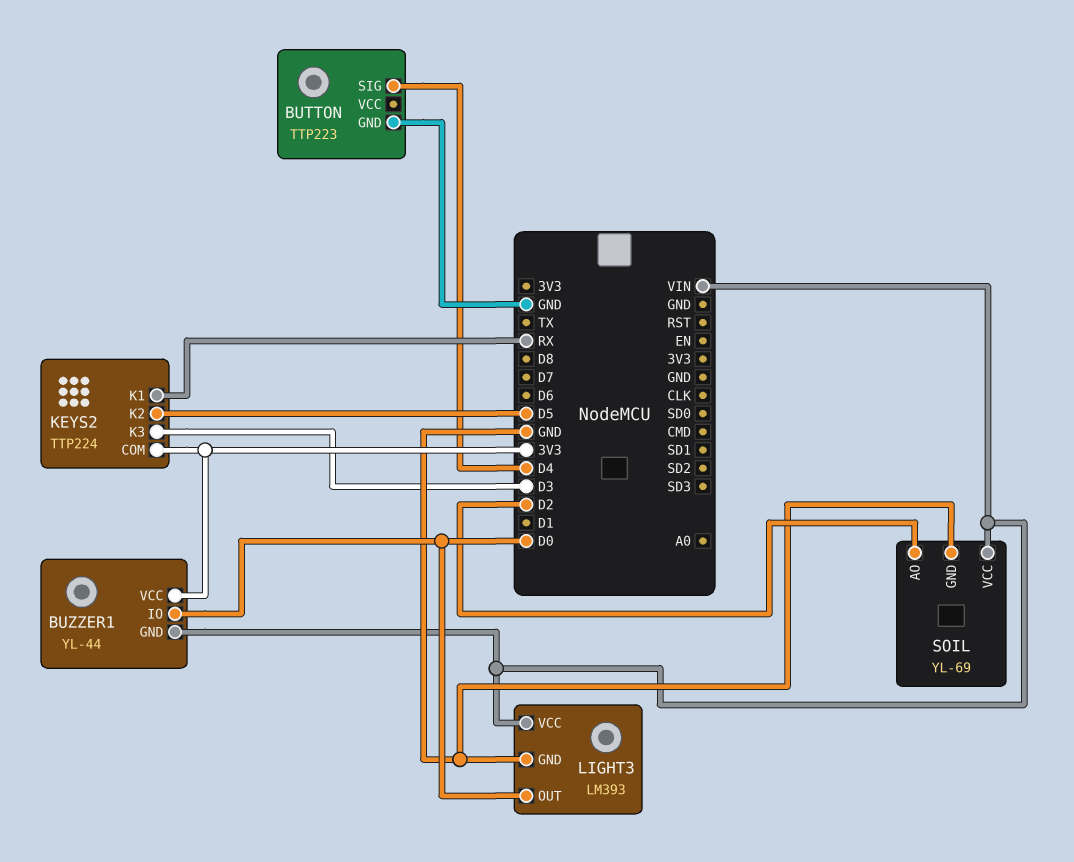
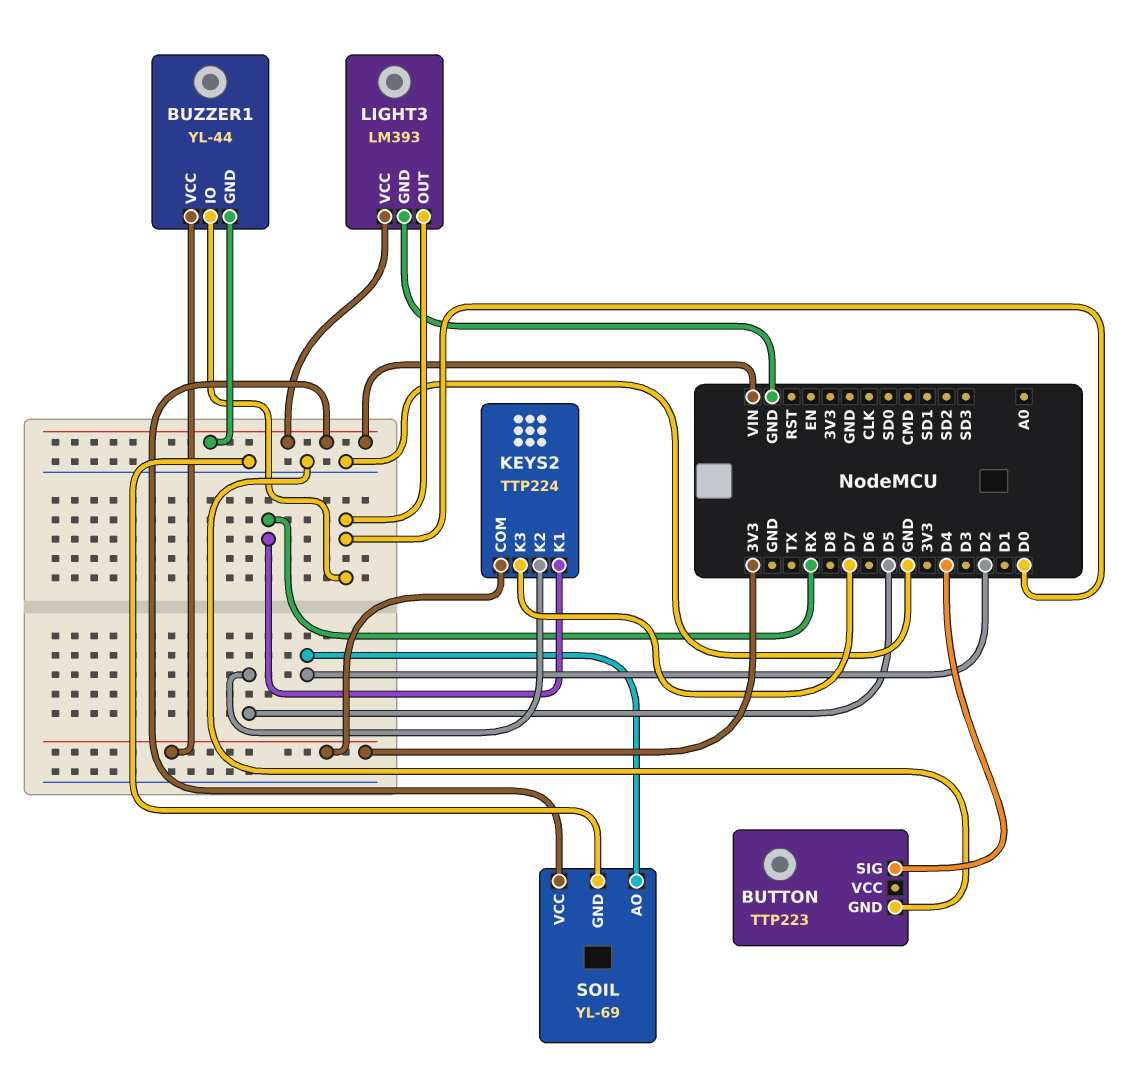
KEYS2 pin K3: D3 -> D7

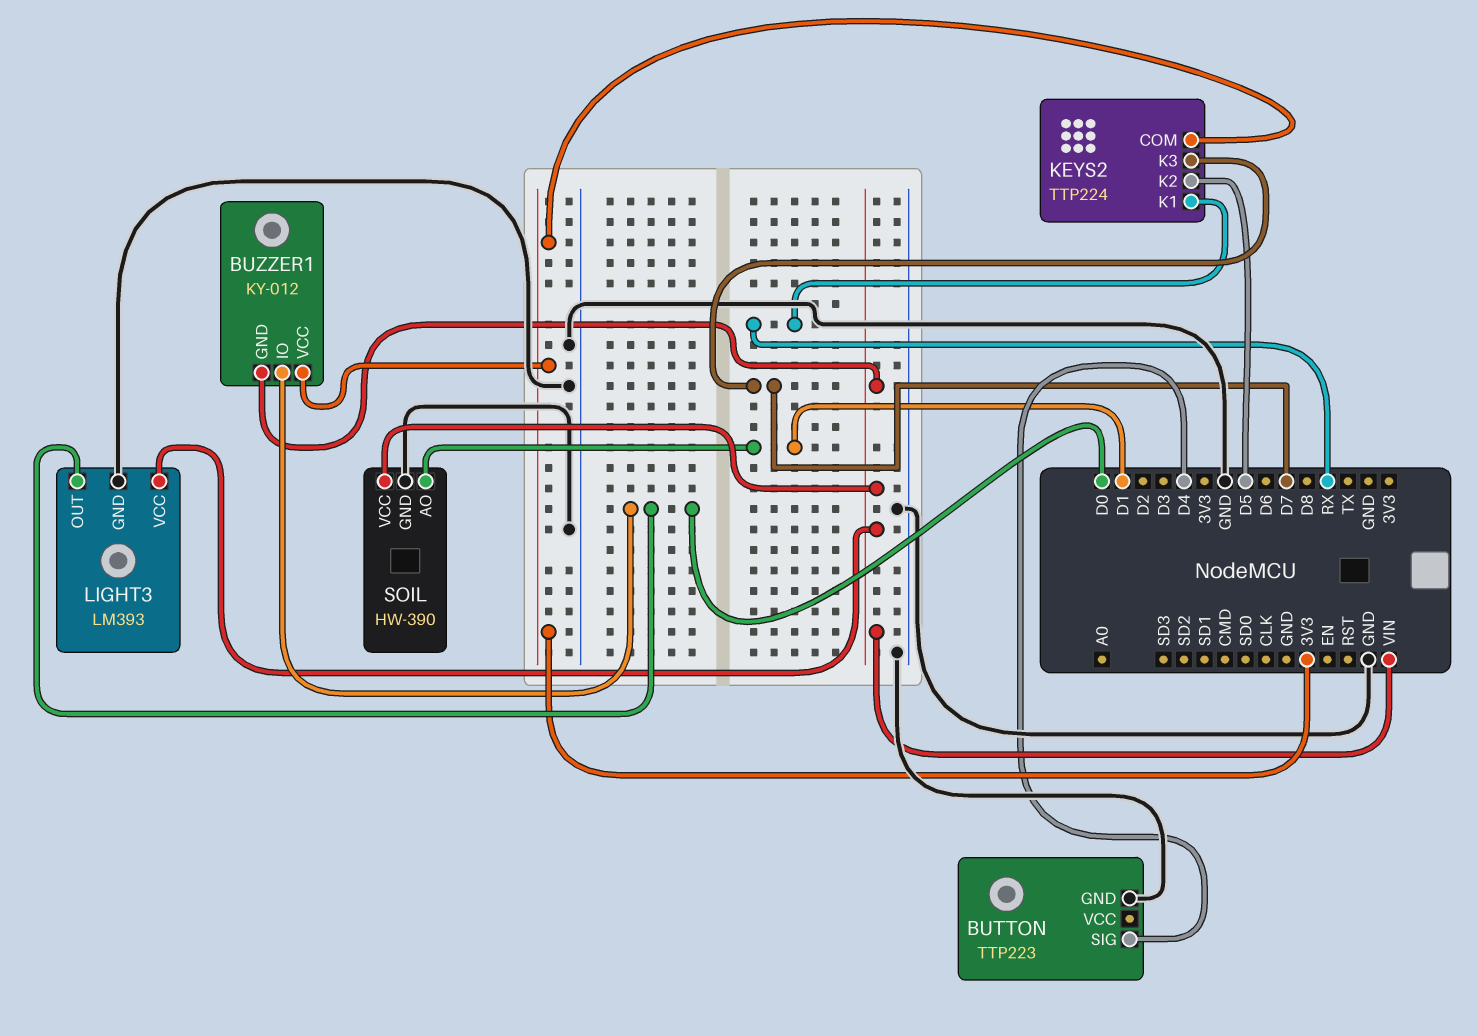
BUZZER1: YL-44 -> KY-012
SOIL: YL-69 -> HW-390
SOIL pin AO: D2 -> D1

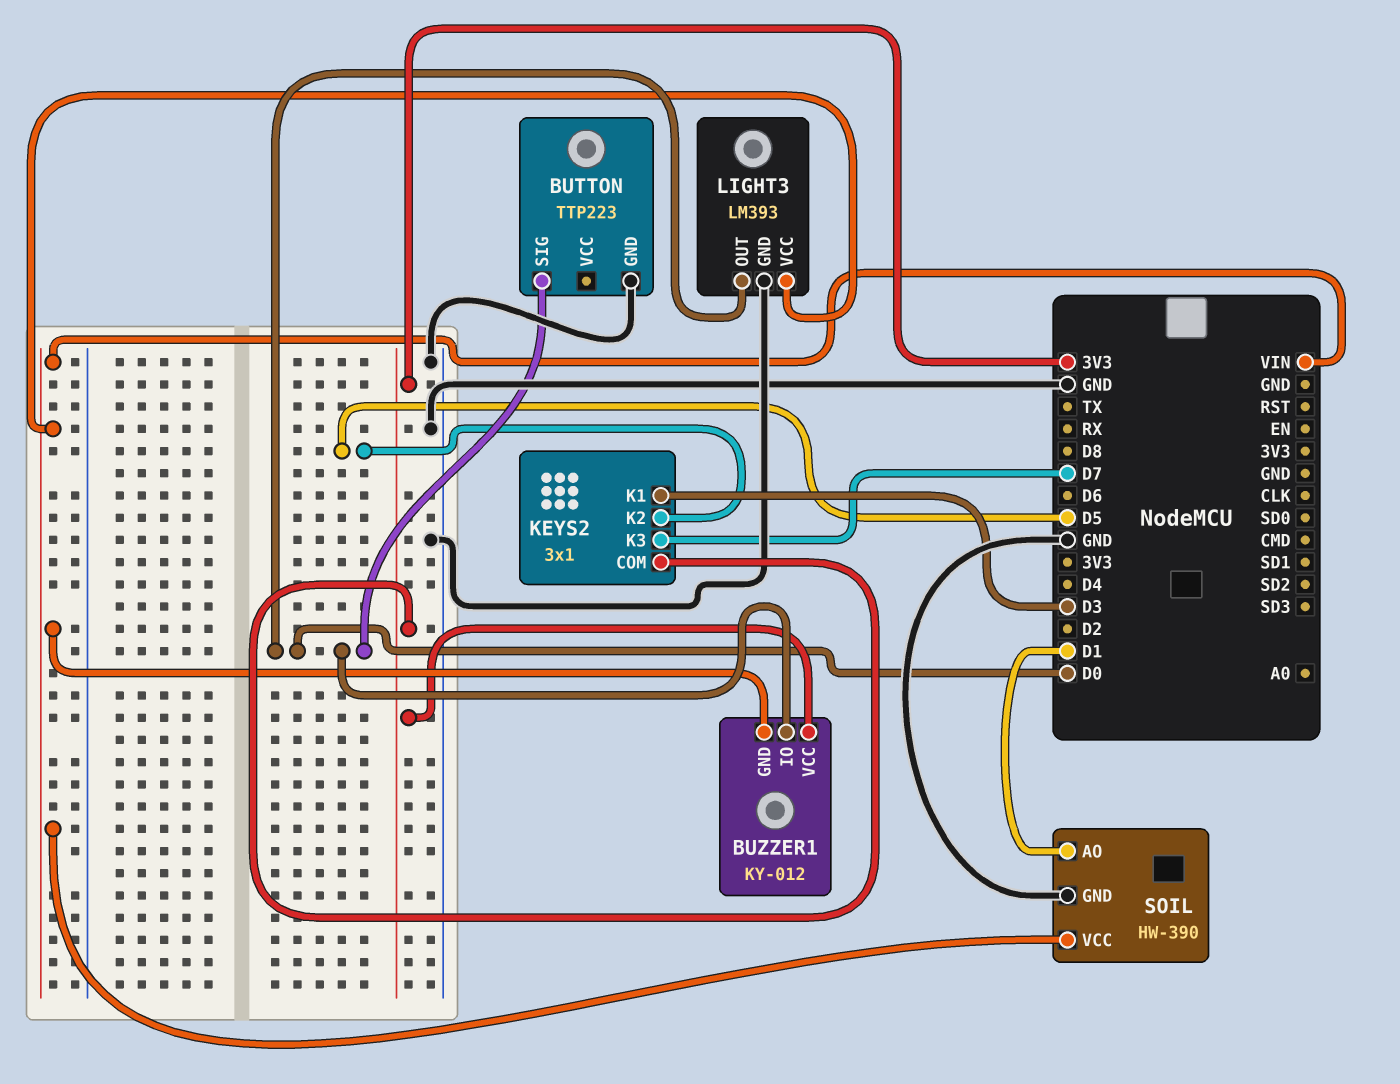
BUTTON pin SIG: D4 -> D0
KEYS2: TTP224 -> 3x1
KEYS2 pin K1: RX -> D3

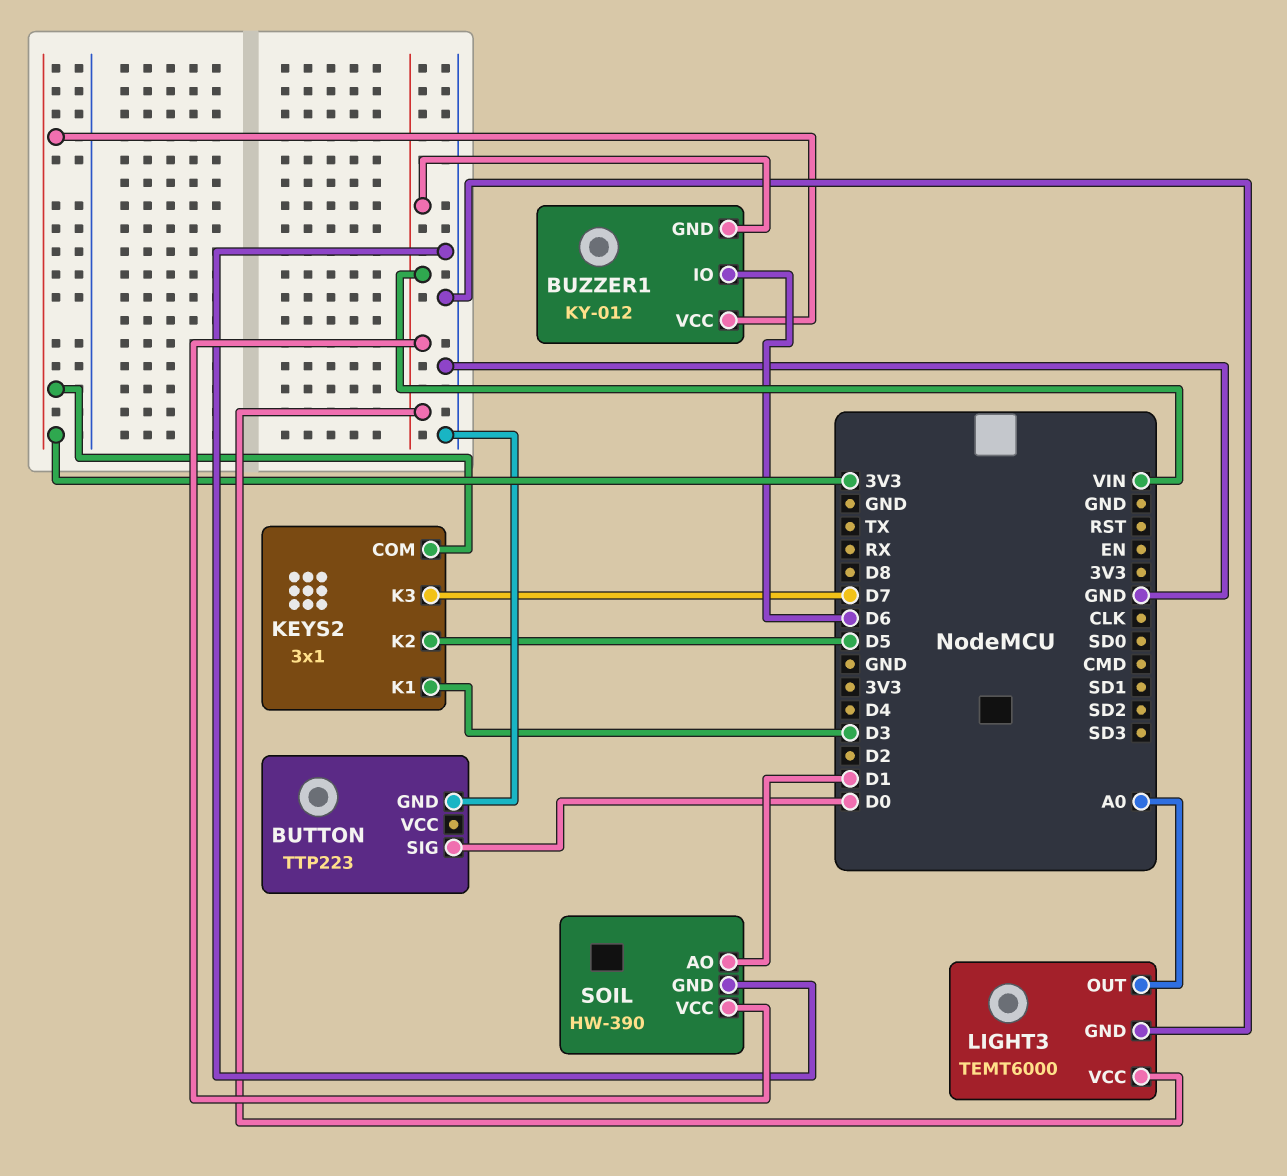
BUZZER1 pin IO: D0 -> D6
LIGHT3: LM393 -> TEMT6000
LIGHT3 pin OUT: D0 -> A0

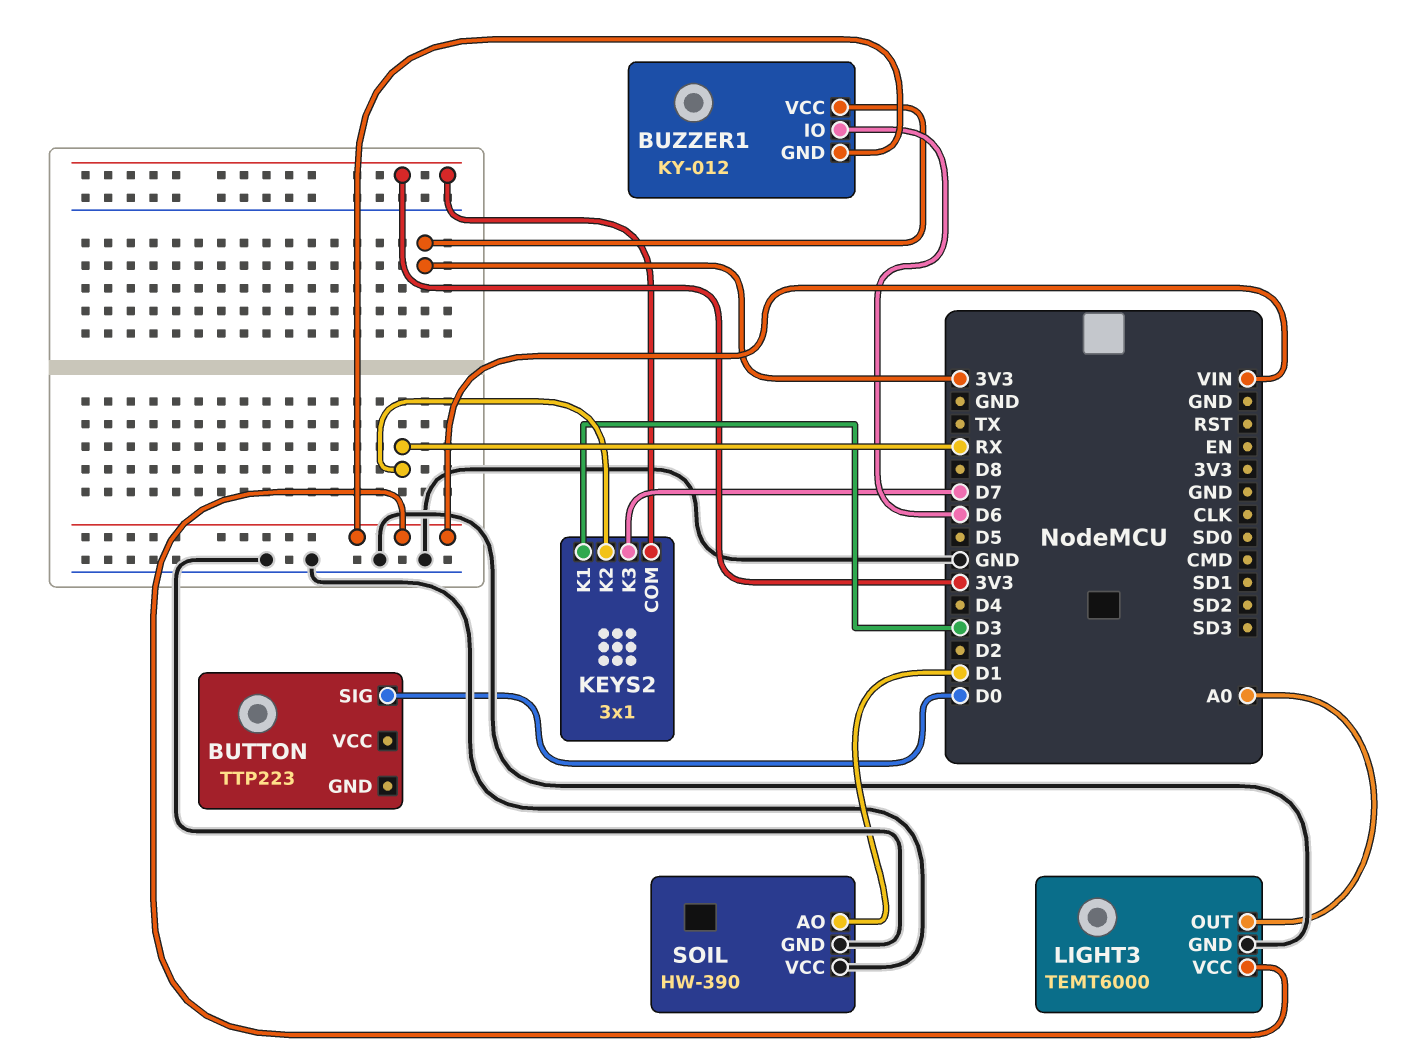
BUTTON pin GND: GND -> none
KEYS2 pin K2: D5 -> RX
SOIL pin VCC: VIN -> GND

